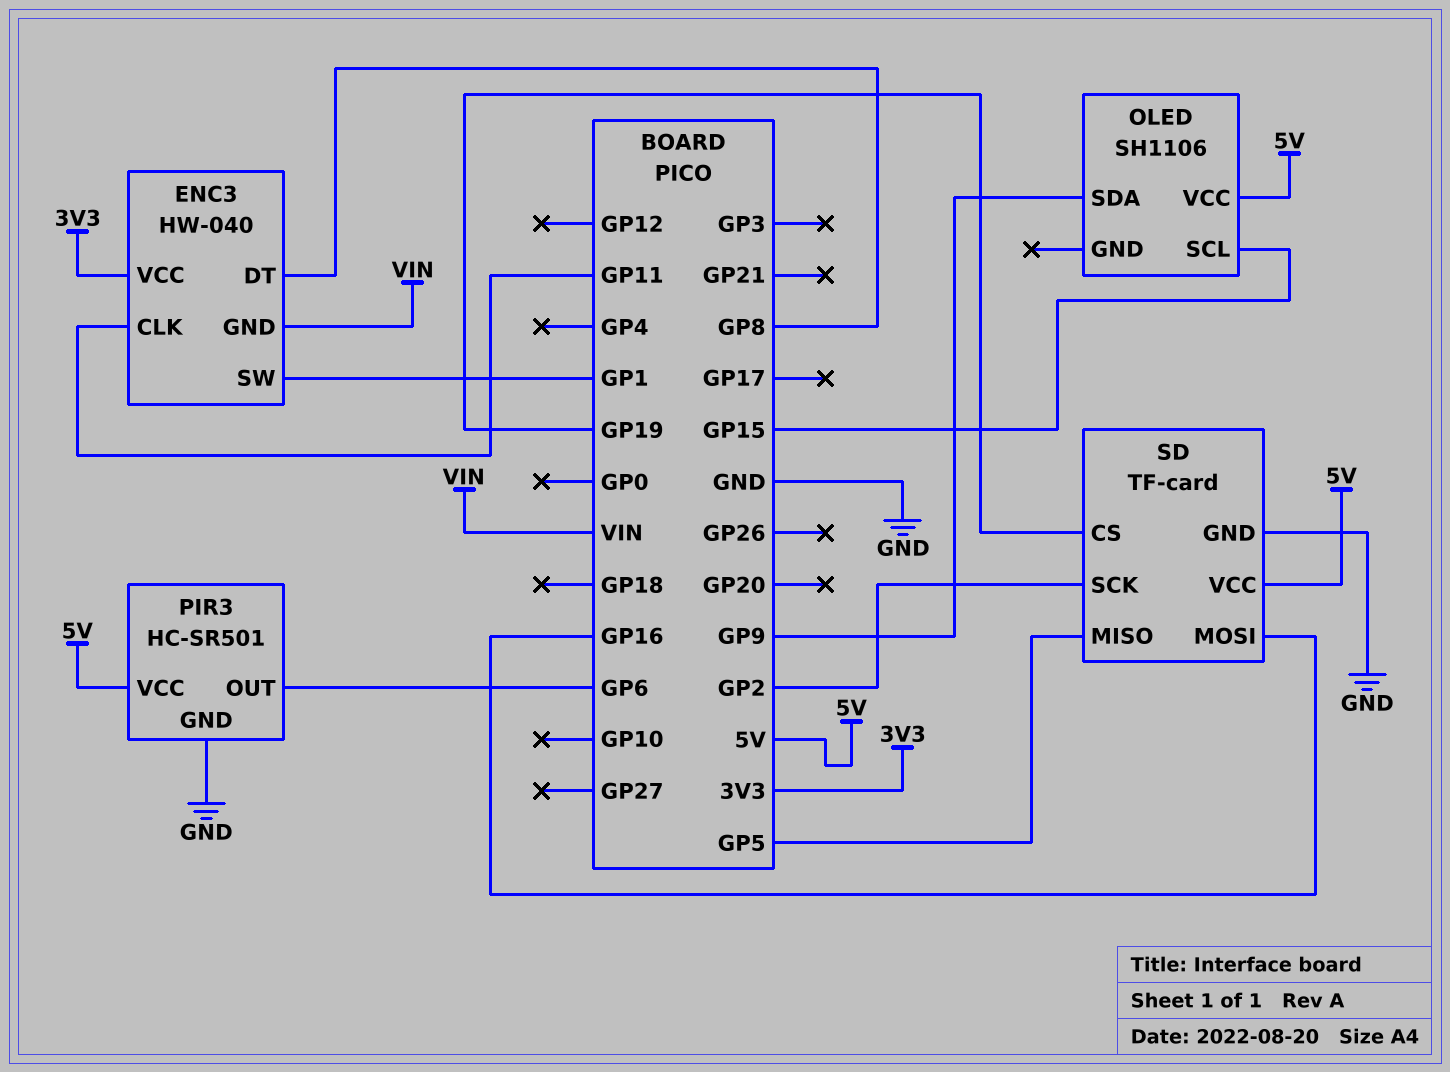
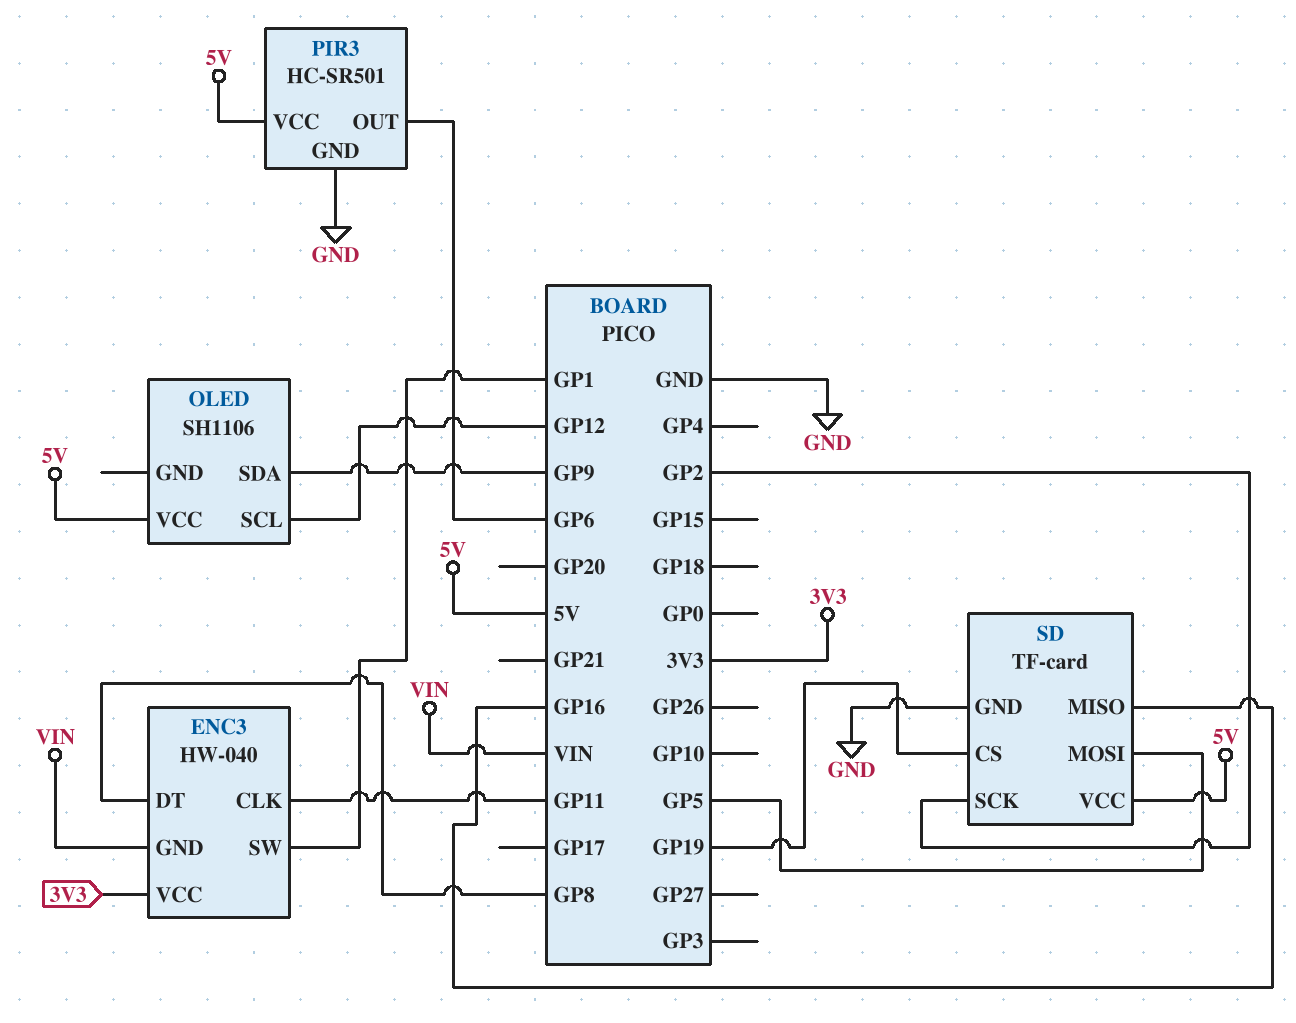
OLED pin SCL: GP15 -> GP12
SD pin MISO: GP5 -> GP16
SD pin MOSI: GP16 -> GP5

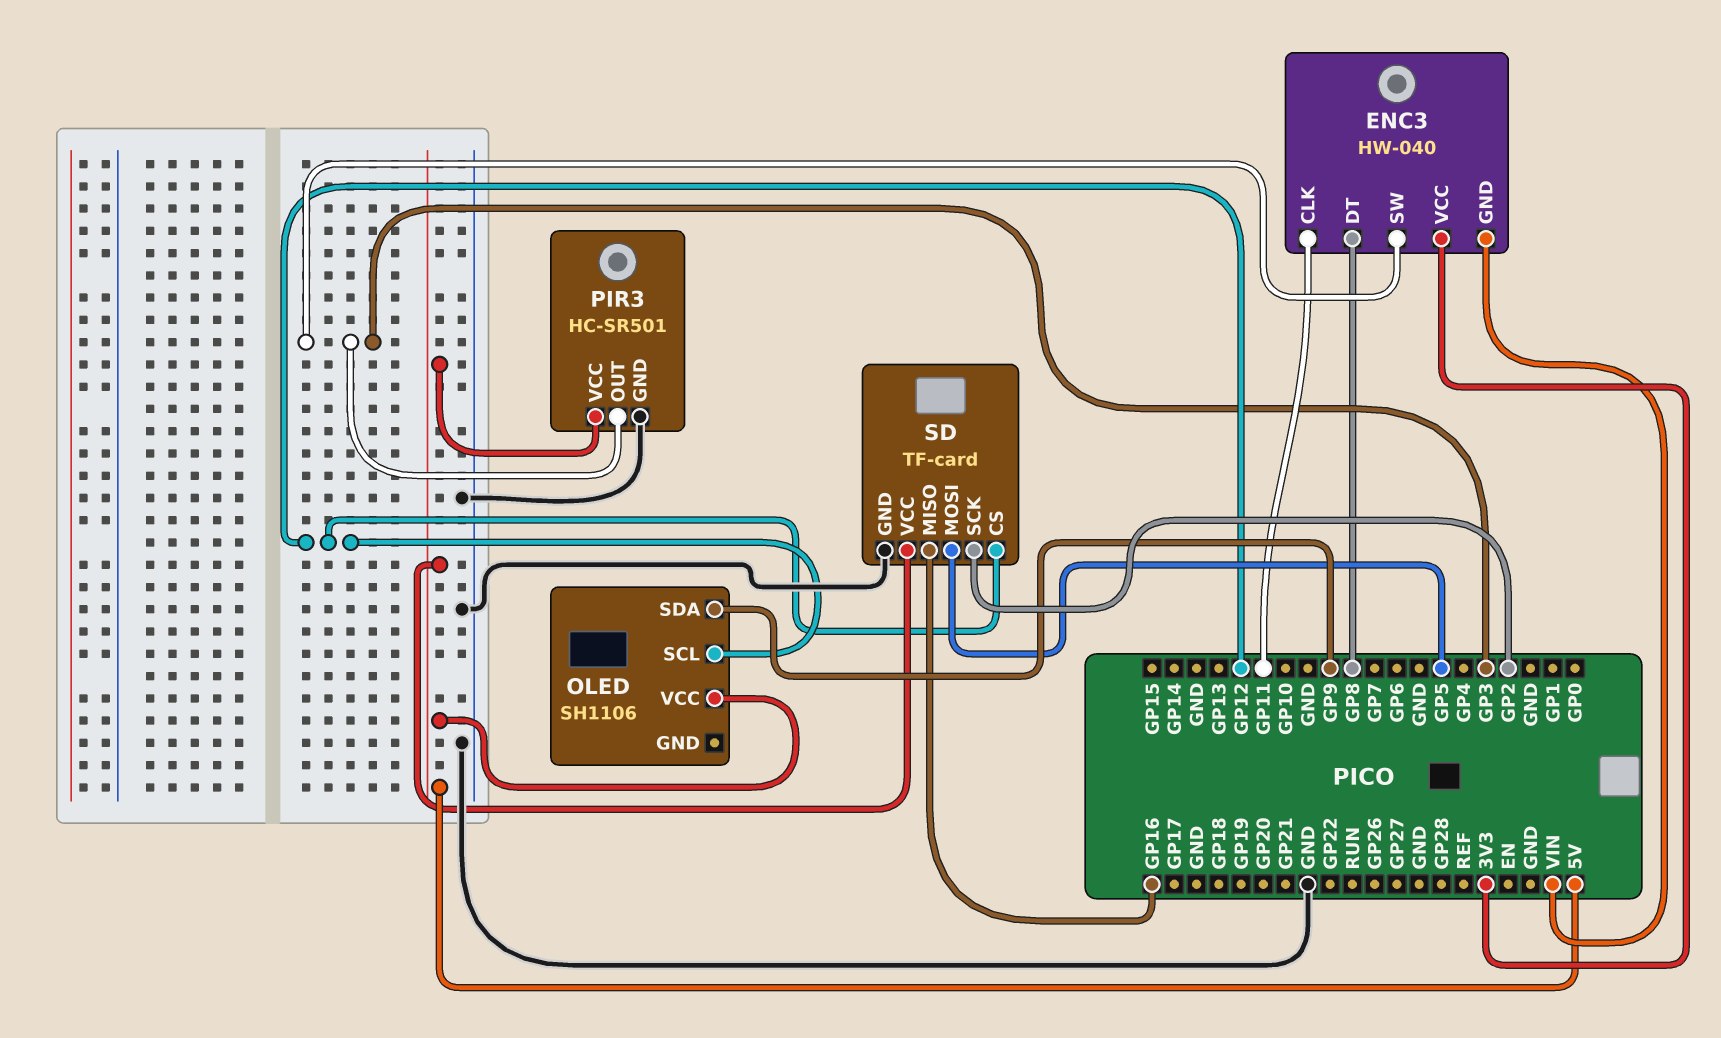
ENC3 pin SW: GP1 -> GP3
PIR3 pin OUT: GP6 -> GP3
SD pin CS: GP19 -> GP12

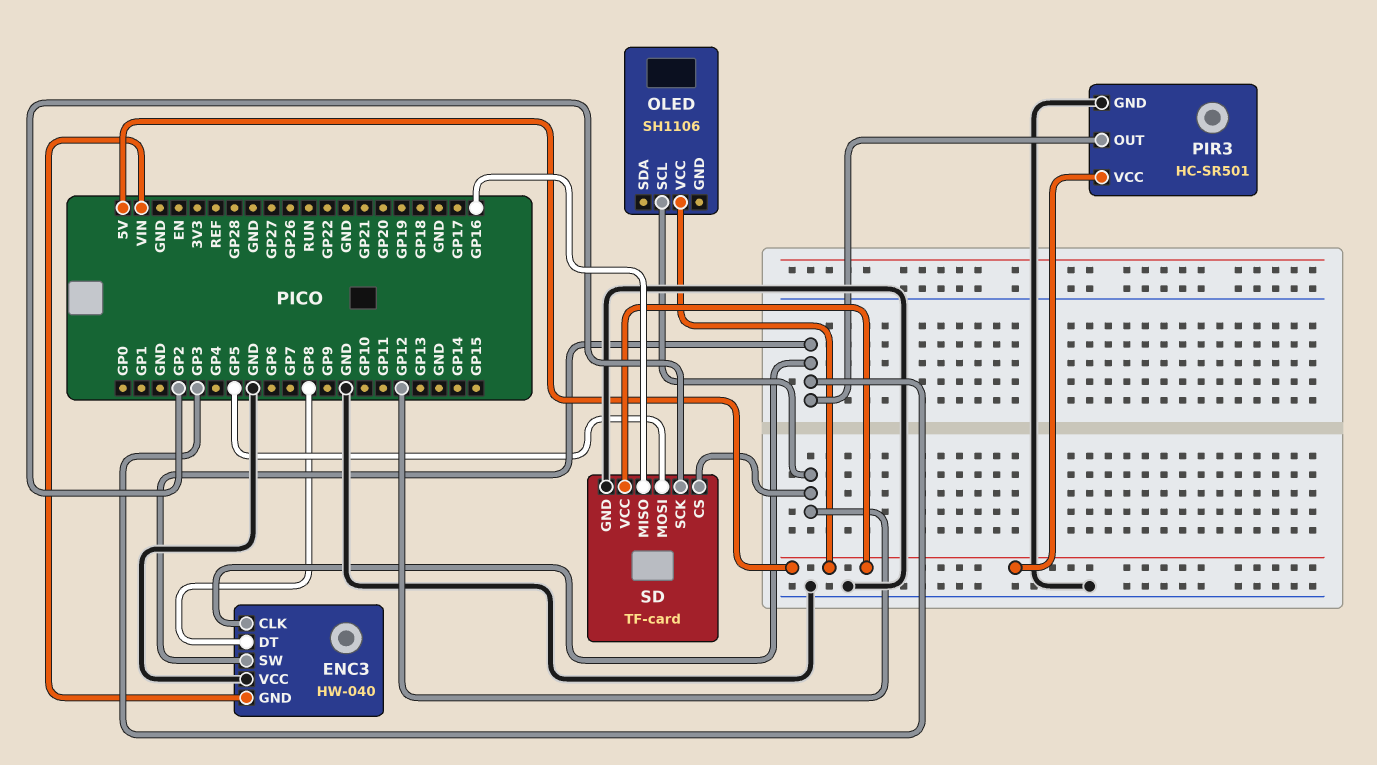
ENC3 pin CLK: GP11 -> GP3
ENC3 pin VCC: 3V3 -> GND
OLED pin SDA: GP9 -> none

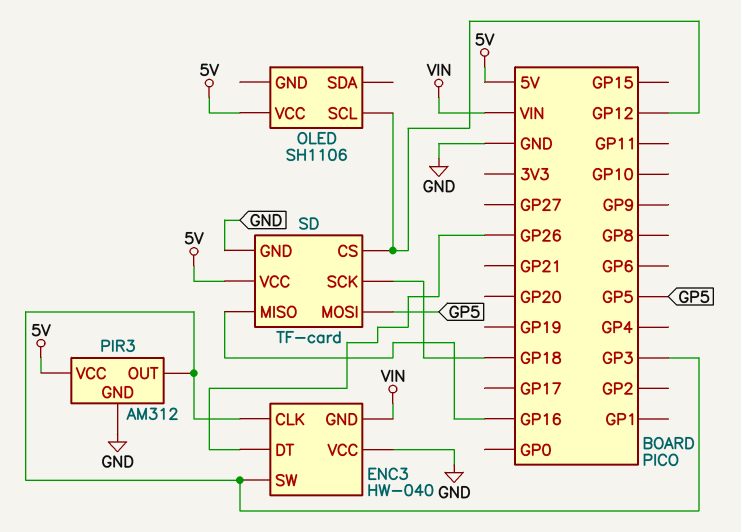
ENC3 pin DT: GP8 -> GP26
PIR3: HC-SR501 -> AM312
SD pin SCK: GP2 -> GP18

